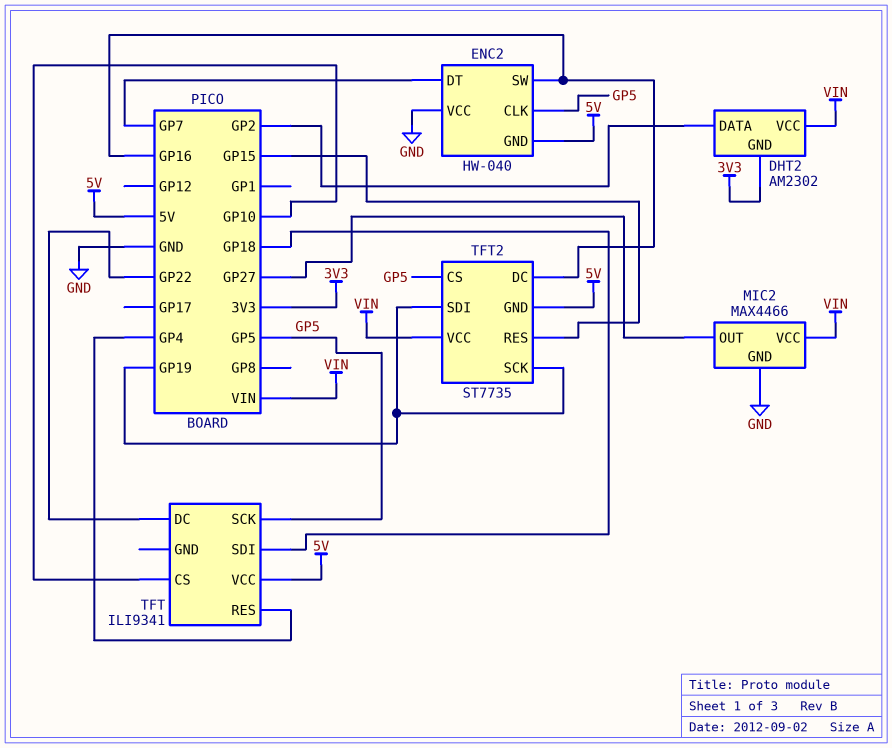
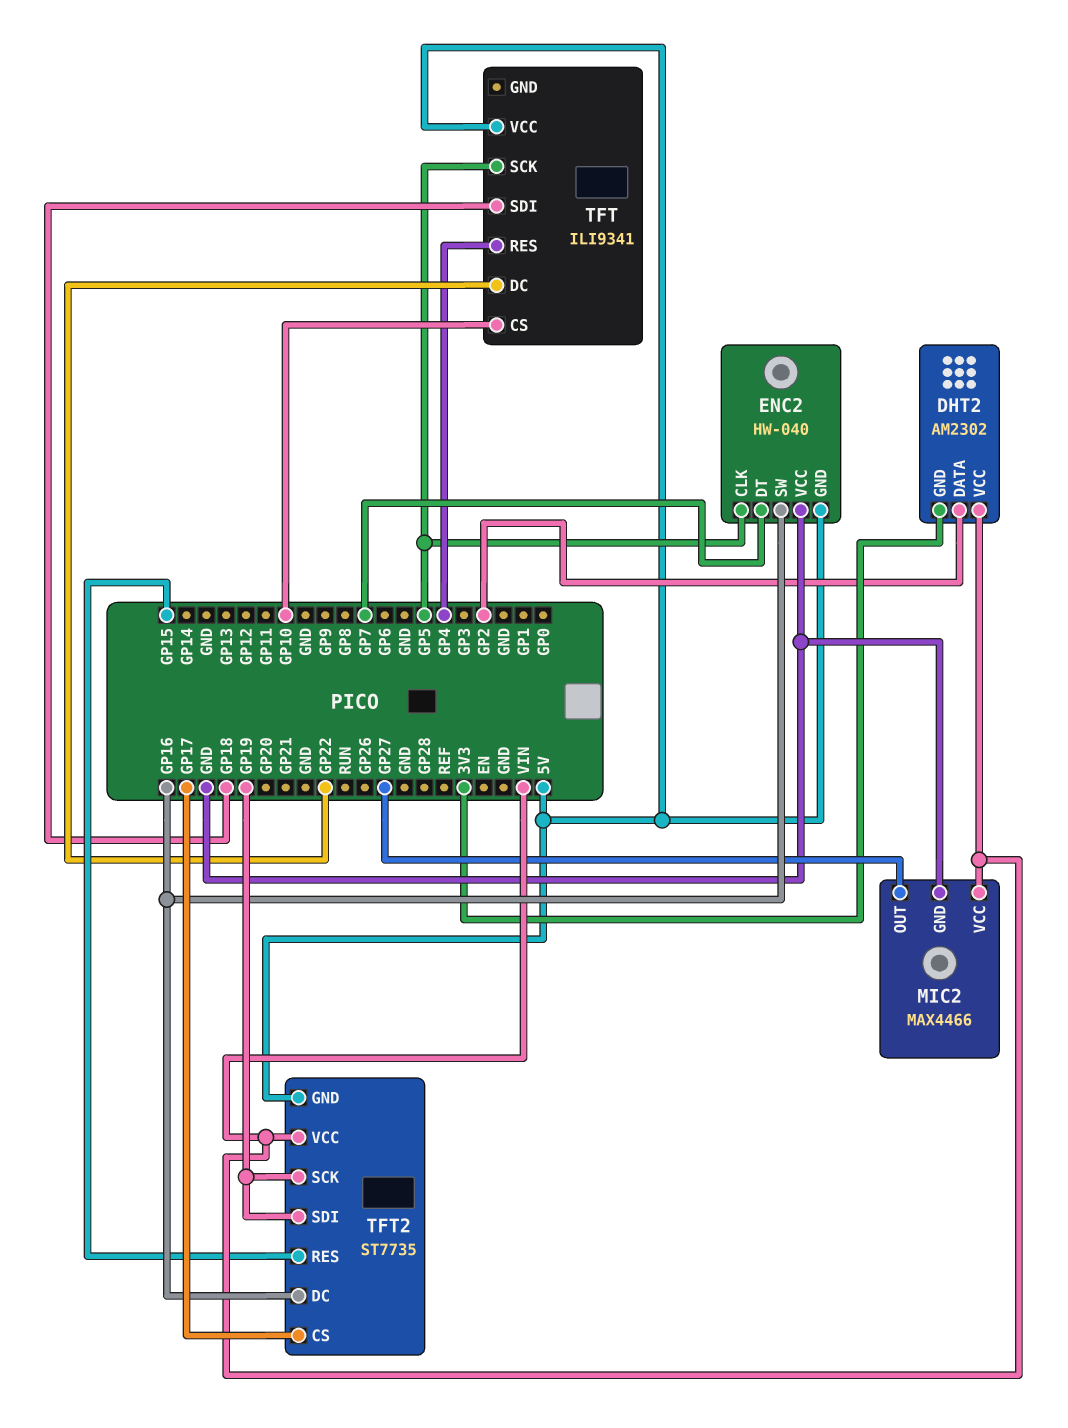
TFT2 pin CS: GP5 -> GP17

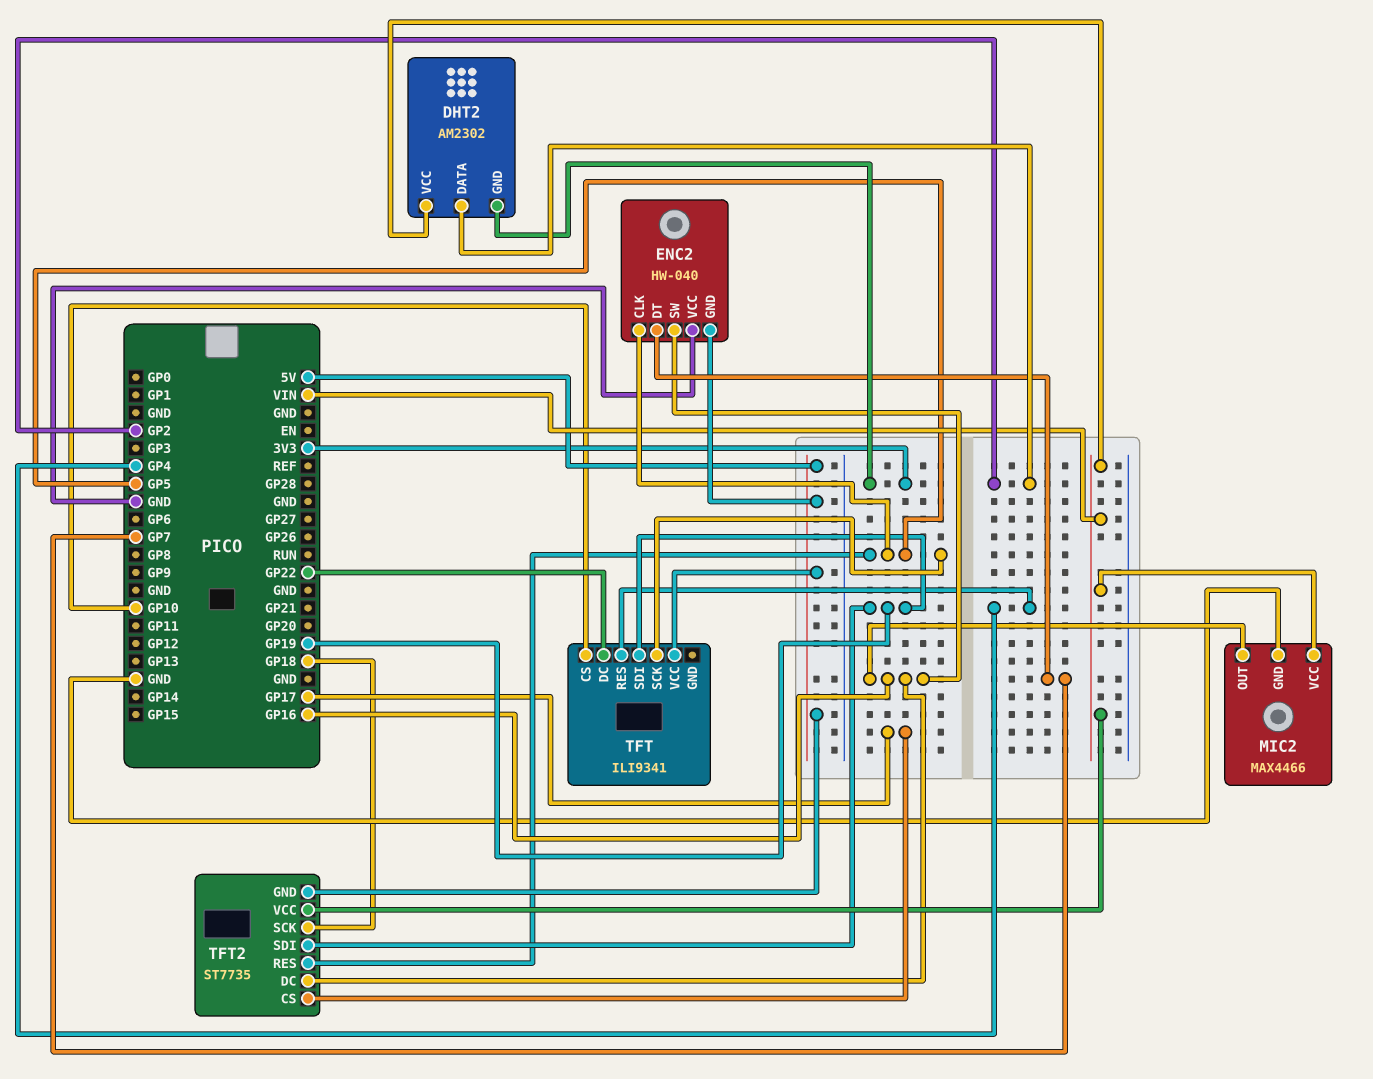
MIC2 pin OUT: GP27 -> GP16
TFT pin SDI: GP18 -> GP19
TFT2 pin RES: GP15 -> GP5
TFT2 pin SCK: GP19 -> GP18

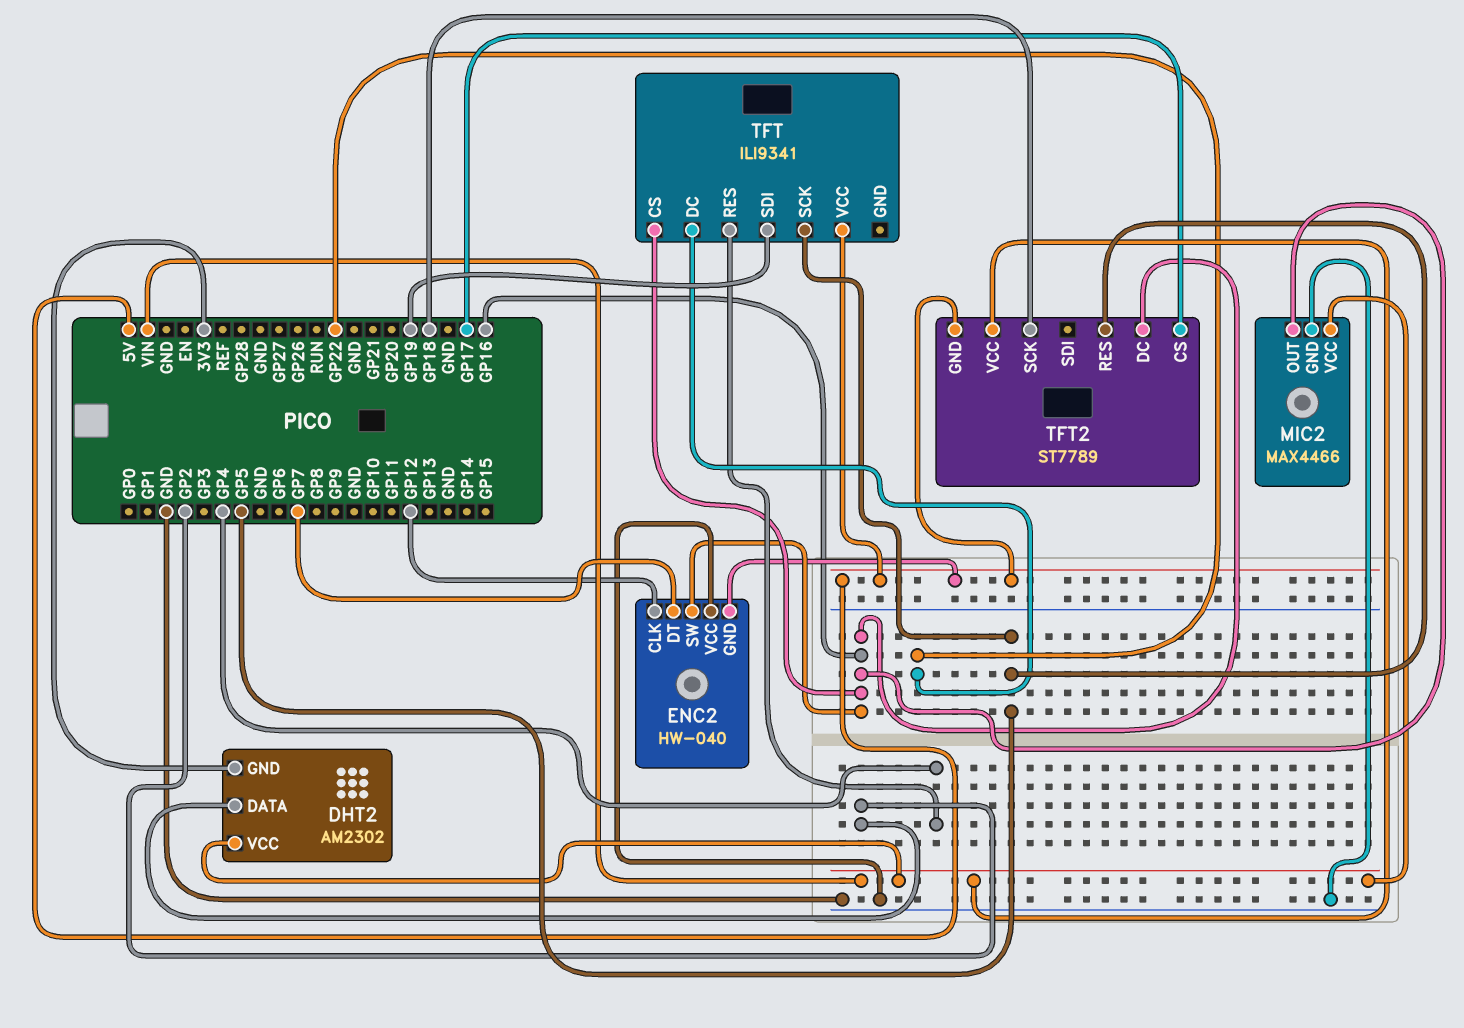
ENC2 pin CLK: GP5 -> GP12
TFT pin CS: GP10 -> GP16
TFT2: ST7735 -> ST7789
TFT2 pin SDI: GP19 -> none

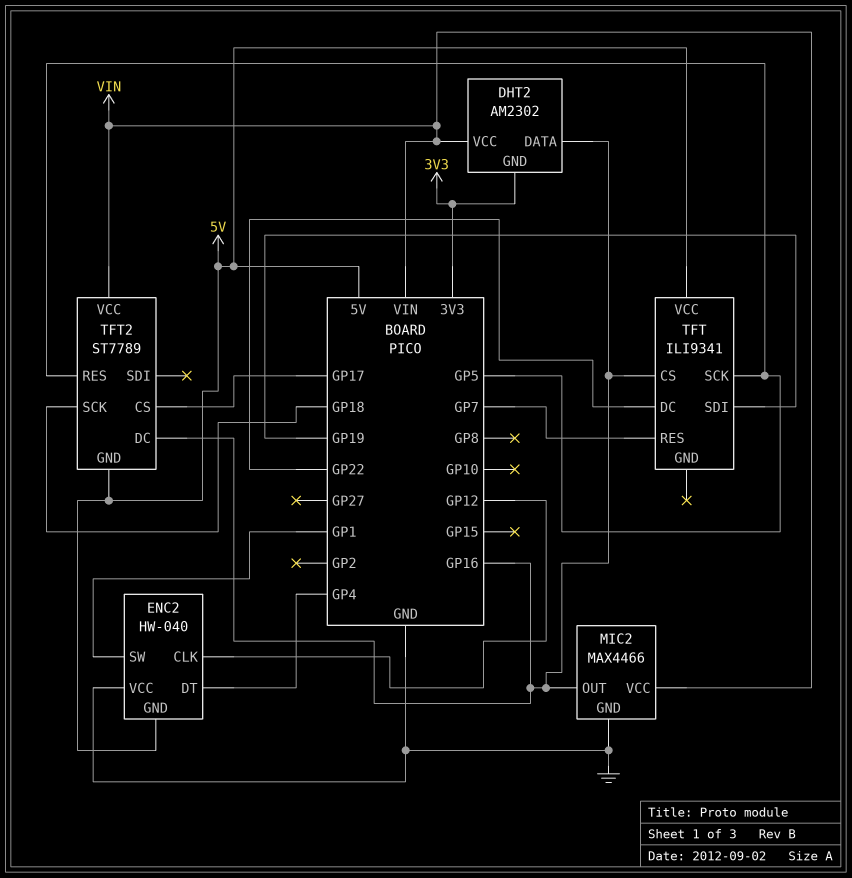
DHT2 pin DATA: GP2 -> GP16
ENC2 pin DT: GP7 -> GP4
ENC2 pin SW: GP16 -> GP1
TFT pin RES: GP4 -> GP7

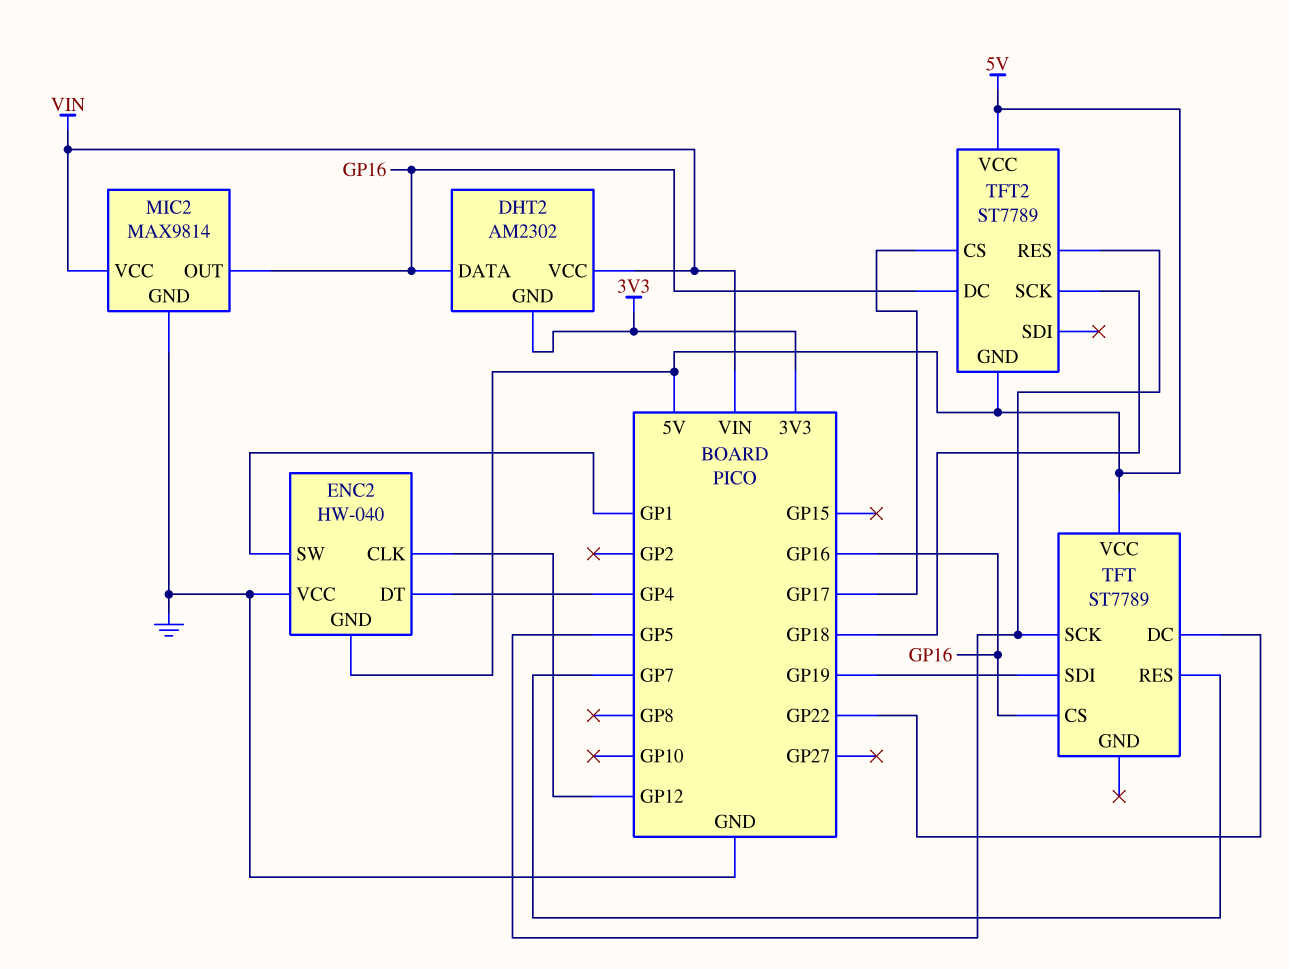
MIC2: MAX4466 -> MAX9814
TFT: ILI9341 -> ST7789
TFT2 pin VCC: VIN -> 5V

